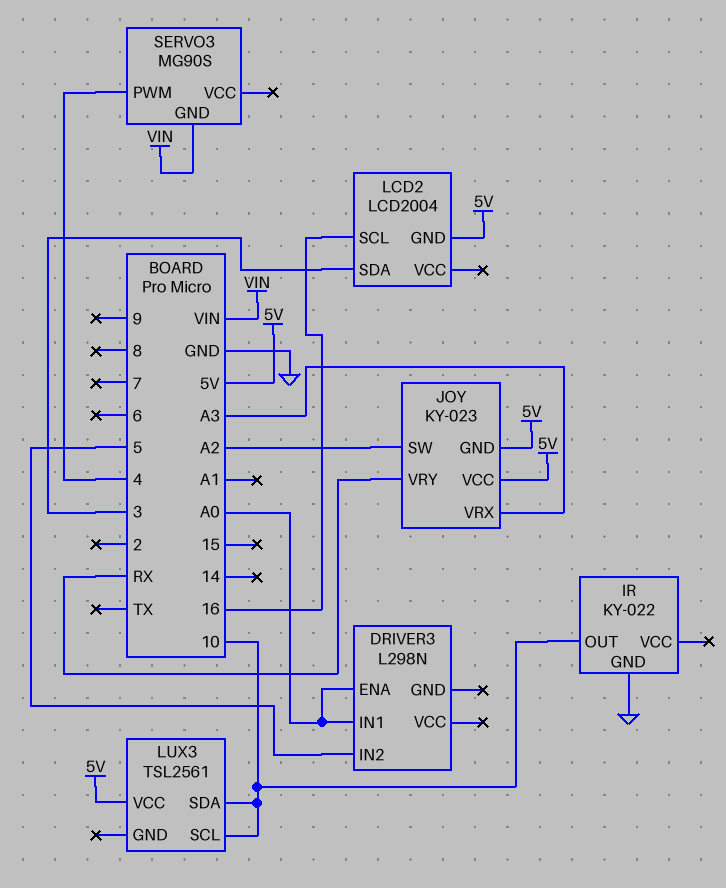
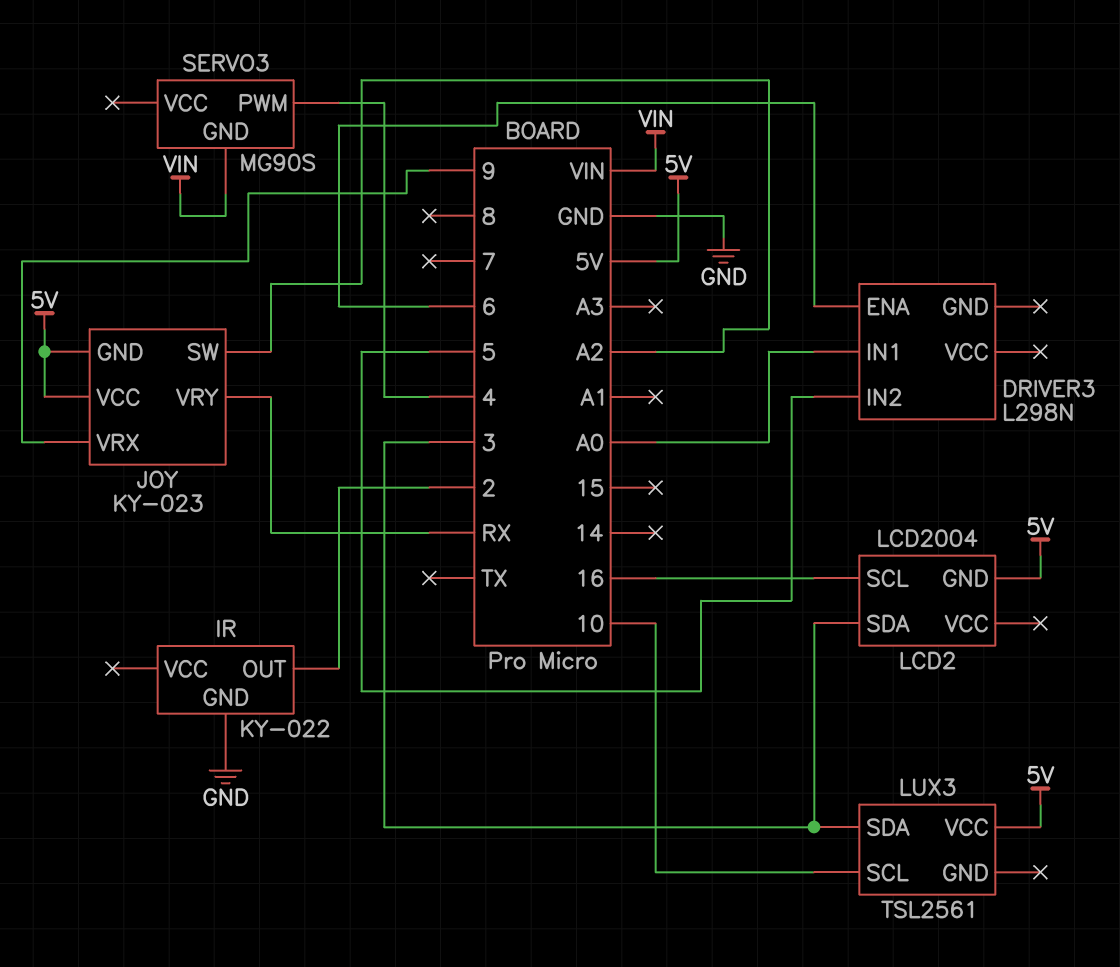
DRIVER3 pin ENA: A0 -> 6
IR pin OUT: 10 -> 2
JOY pin VRX: A3 -> 9
LUX3 pin SDA: 10 -> 3

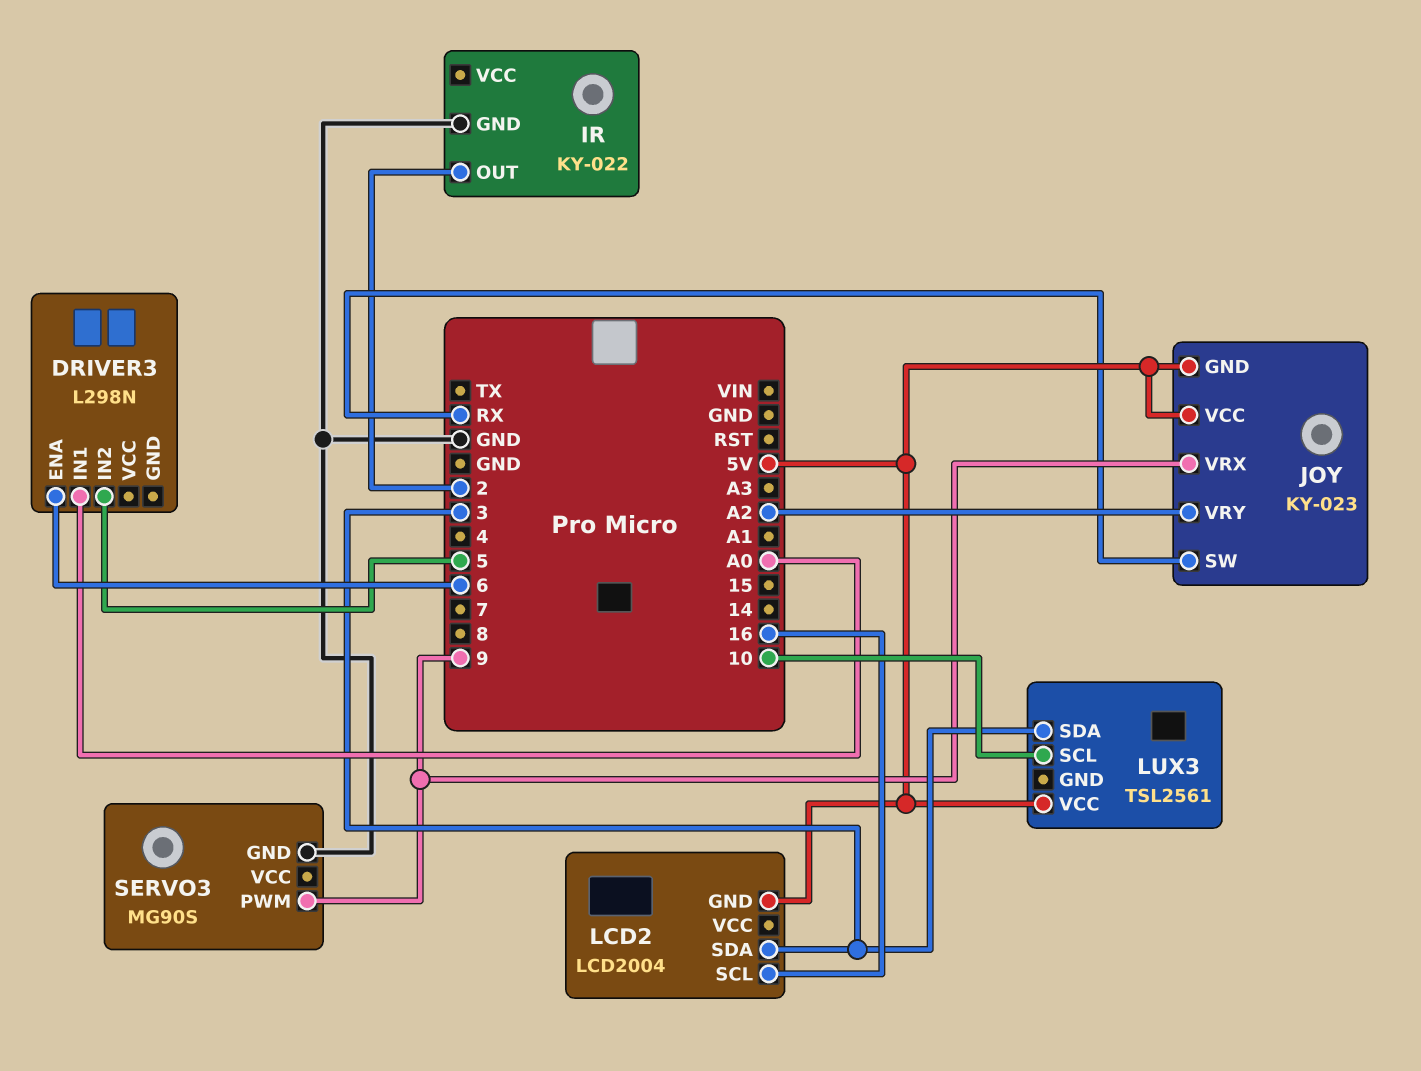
JOY pin SW: A2 -> RX
JOY pin VRY: RX -> A2
SERVO3 pin GND: VIN -> GND
SERVO3 pin PWM: 4 -> 9

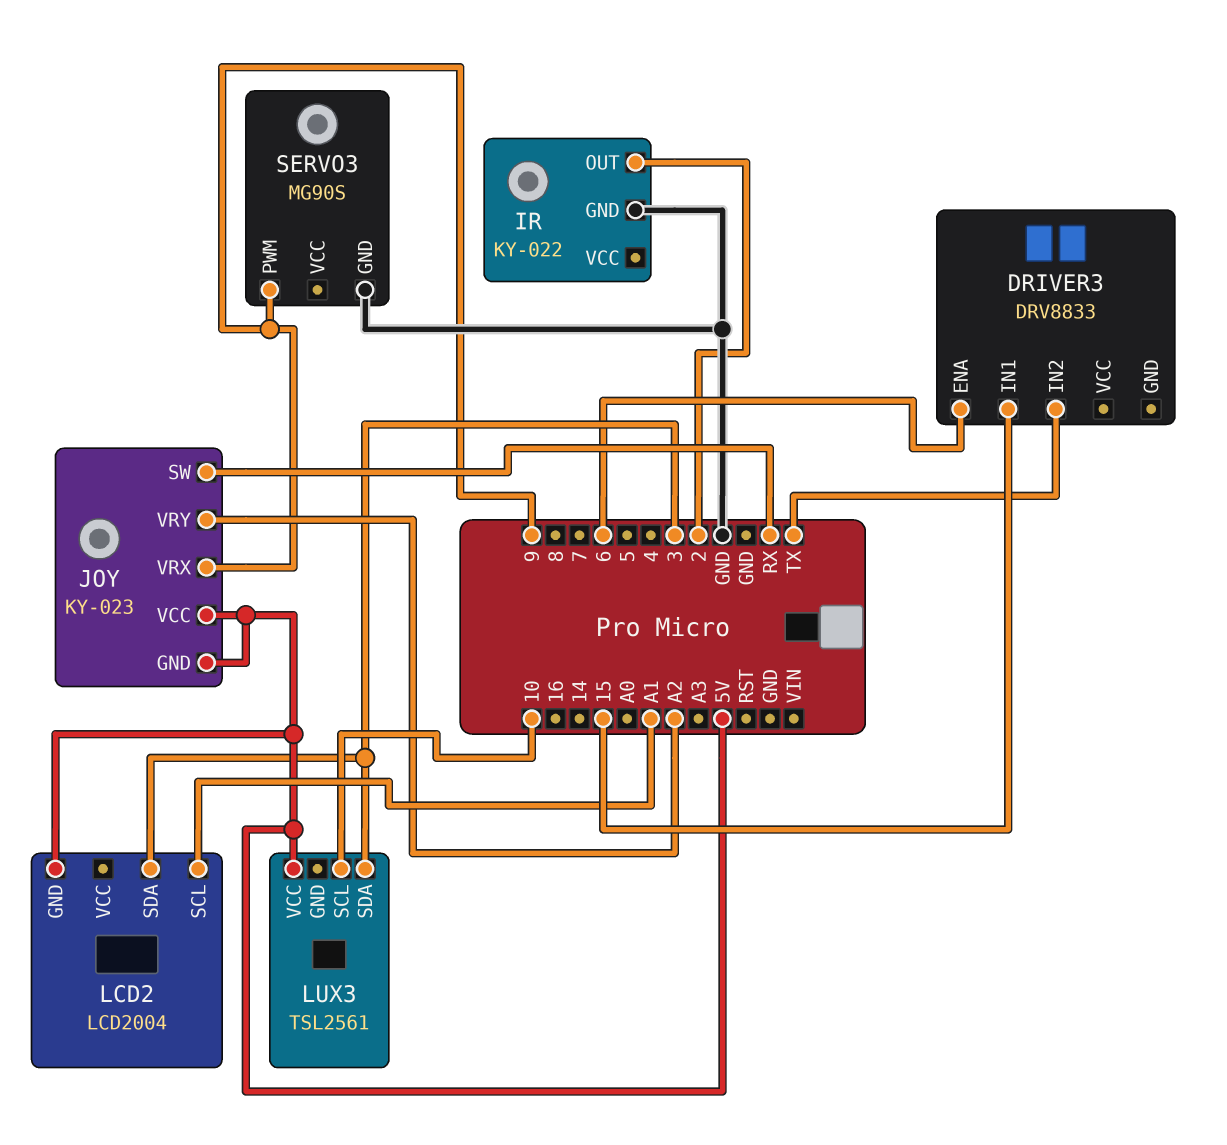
DRIVER3: L298N -> DRV8833
DRIVER3 pin IN1: A0 -> 15
DRIVER3 pin IN2: 5 -> TX
LCD2 pin SCL: 16 -> A1

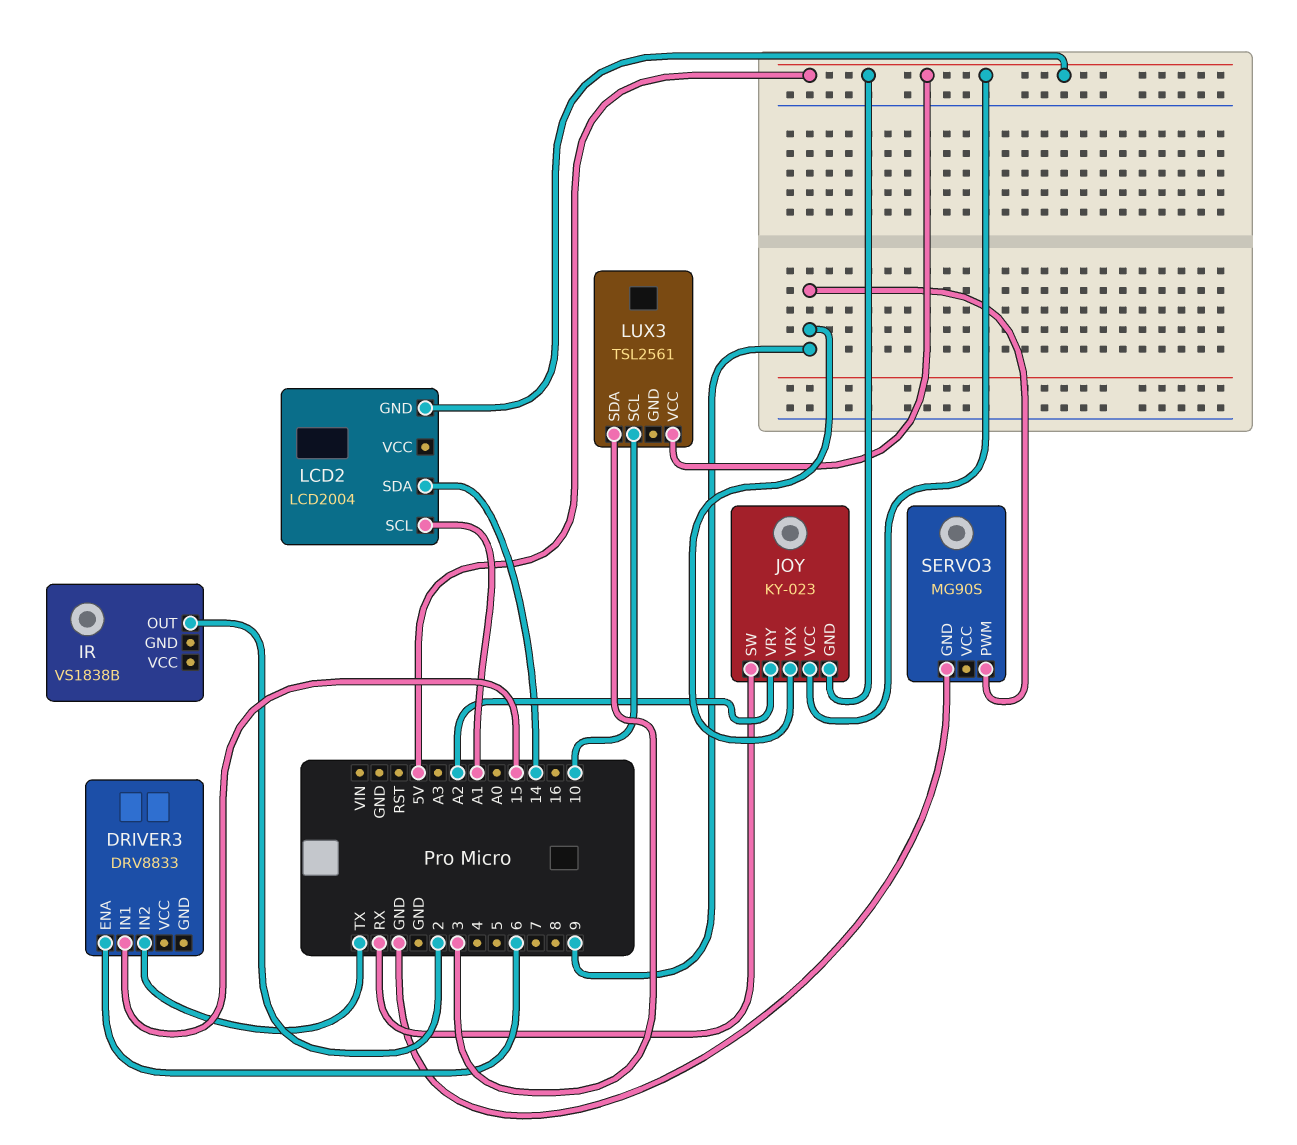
IR: KY-022 -> VS1838B
IR pin GND: GND -> none
LCD2 pin SDA: 3 -> 14

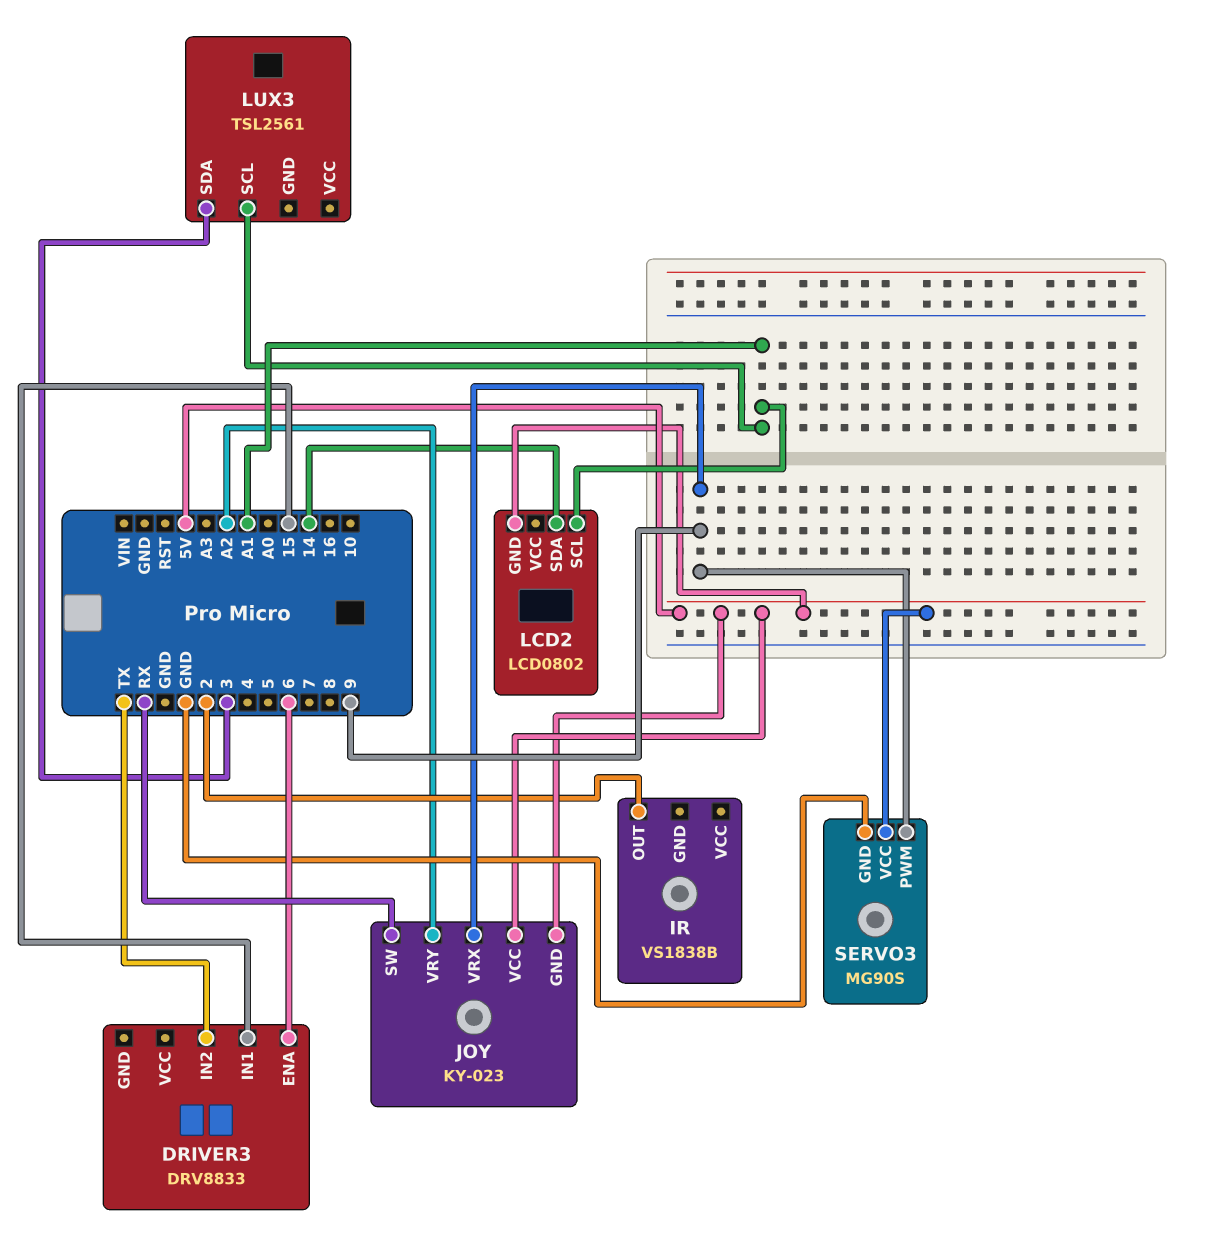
LCD2: LCD2004 -> LCD0802
LUX3 pin SCL: 10 -> A1
LUX3 pin VCC: 5V -> none
SERVO3 pin VCC: none -> 5V

